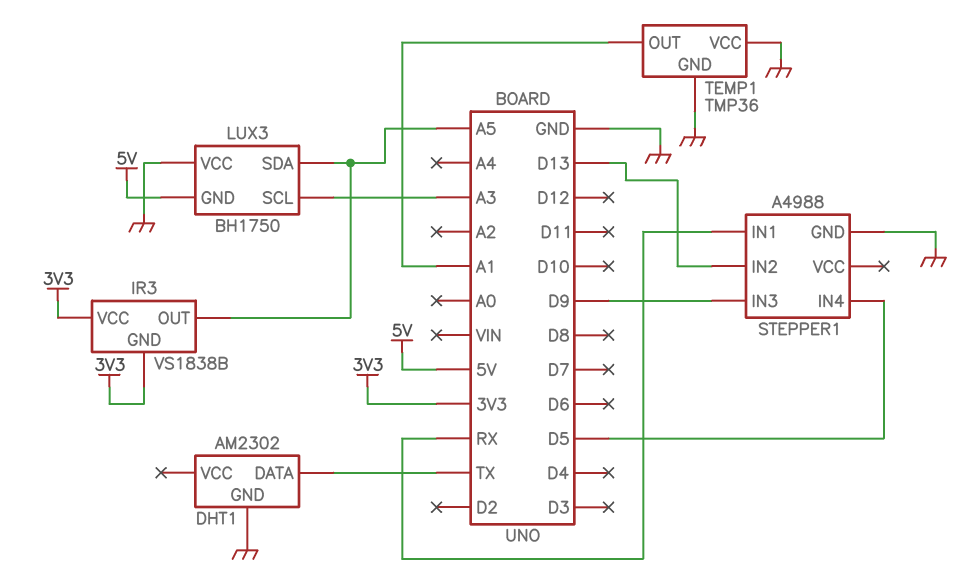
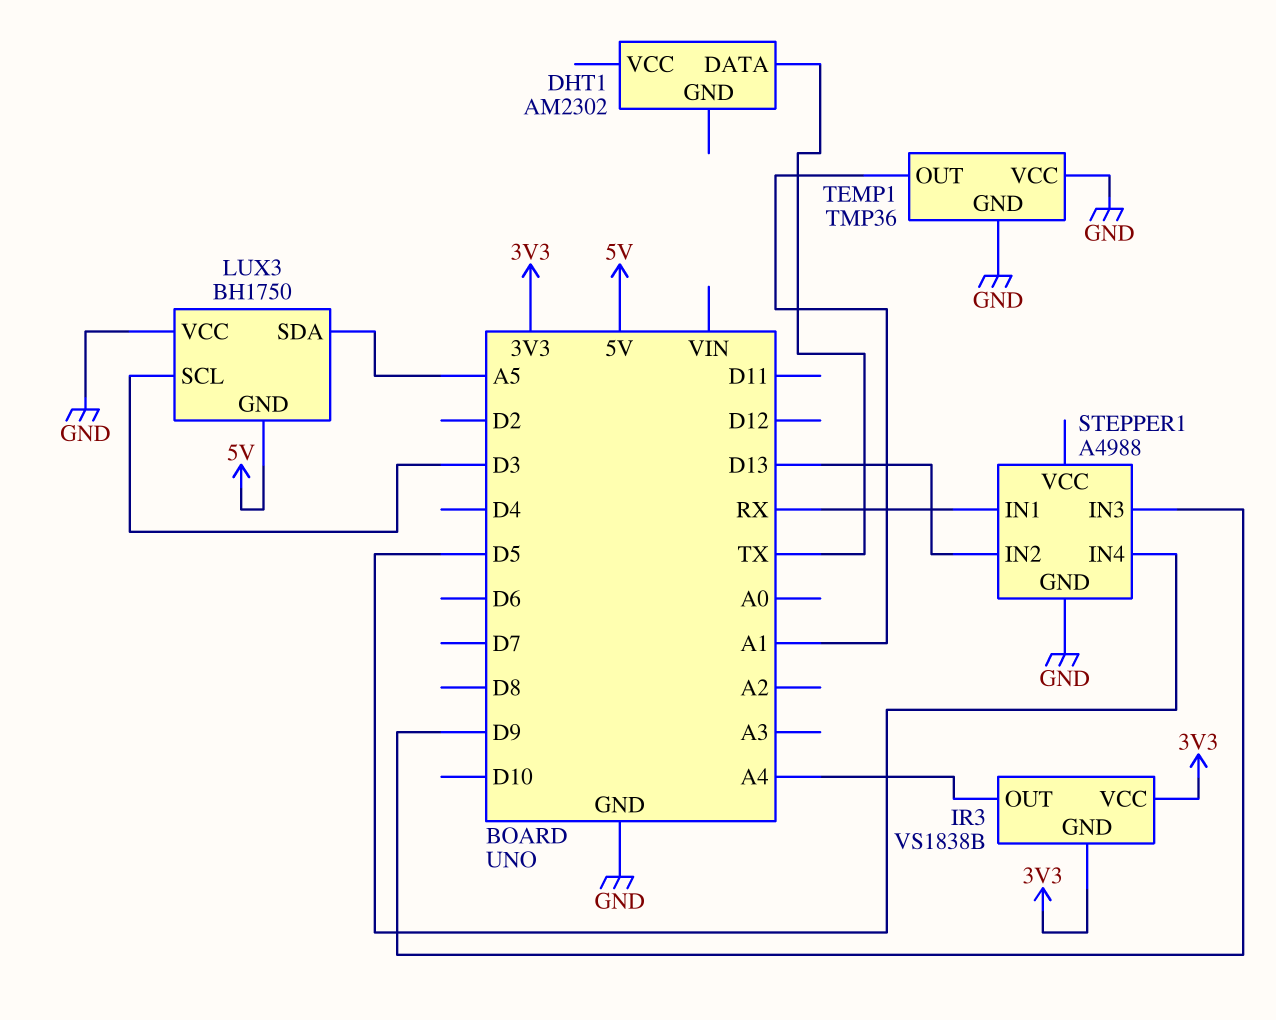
DHT1 pin GND: GND -> none
IR3 pin OUT: A5 -> A4
LUX3 pin SCL: A3 -> D3

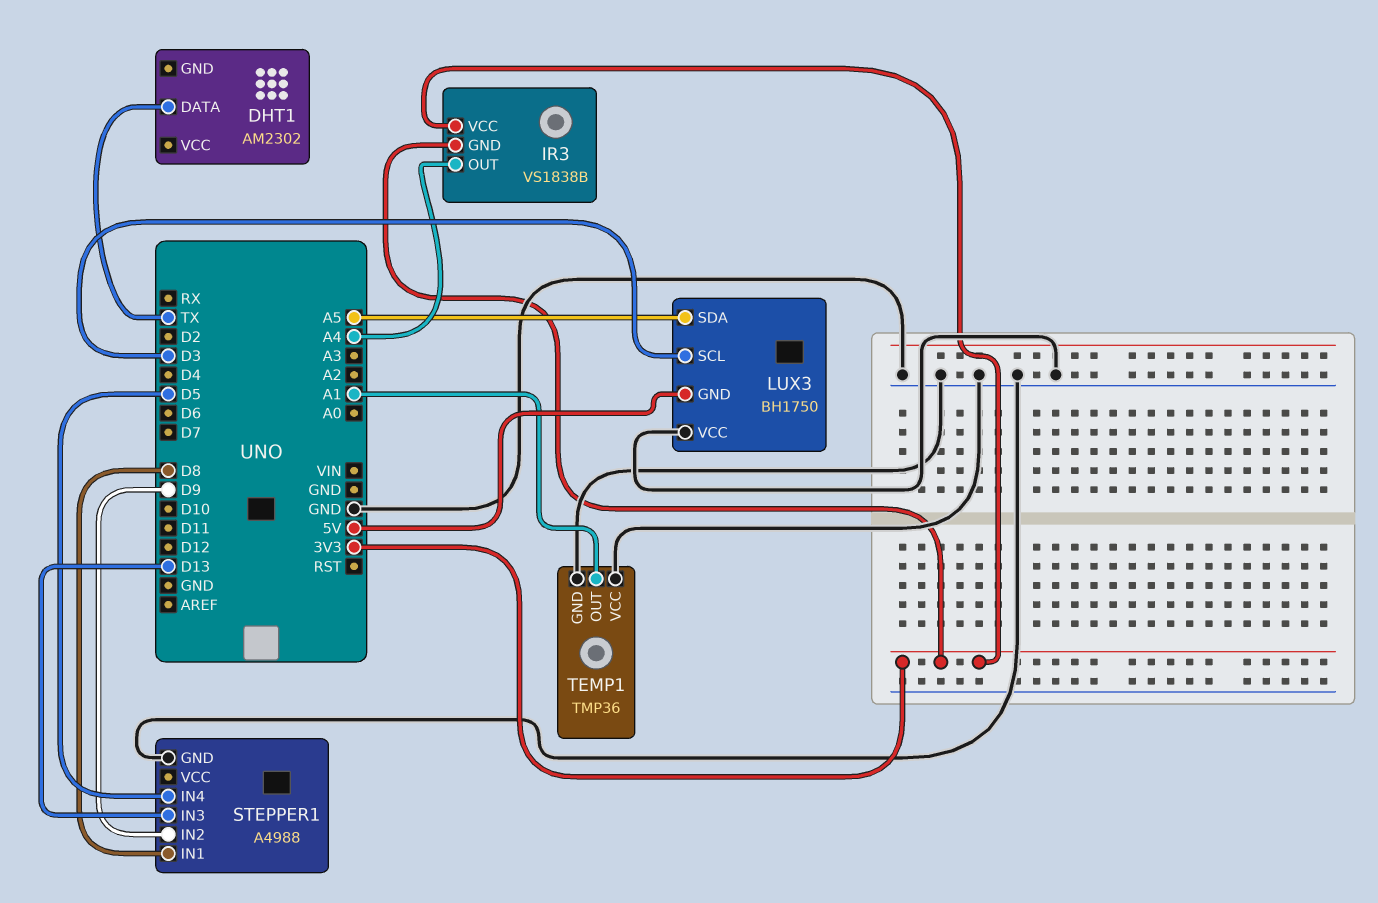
STEPPER1 pin IN1: RX -> D8
STEPPER1 pin IN2: D13 -> D9
STEPPER1 pin IN3: D9 -> D13

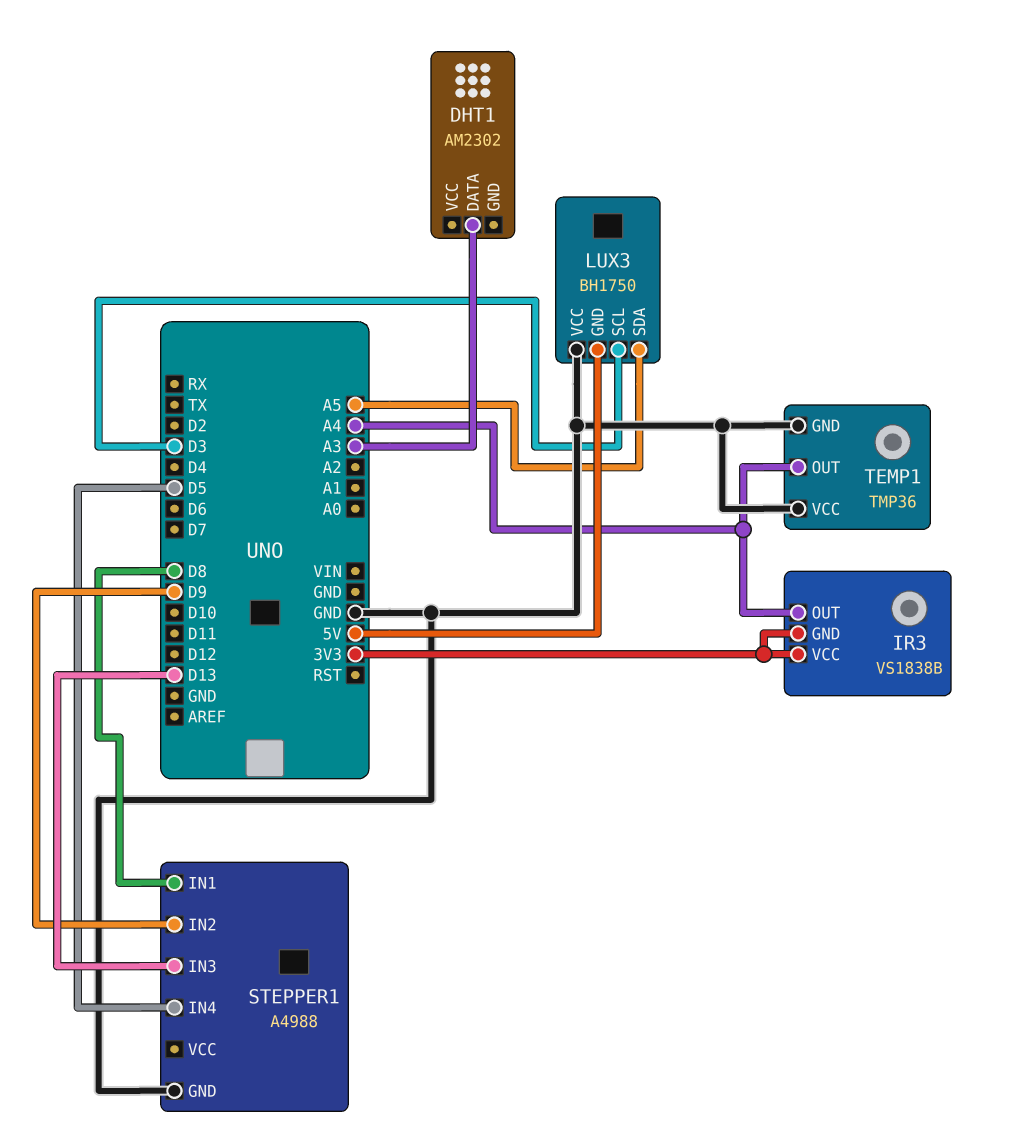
DHT1 pin DATA: TX -> A3
TEMP1 pin OUT: A1 -> A4

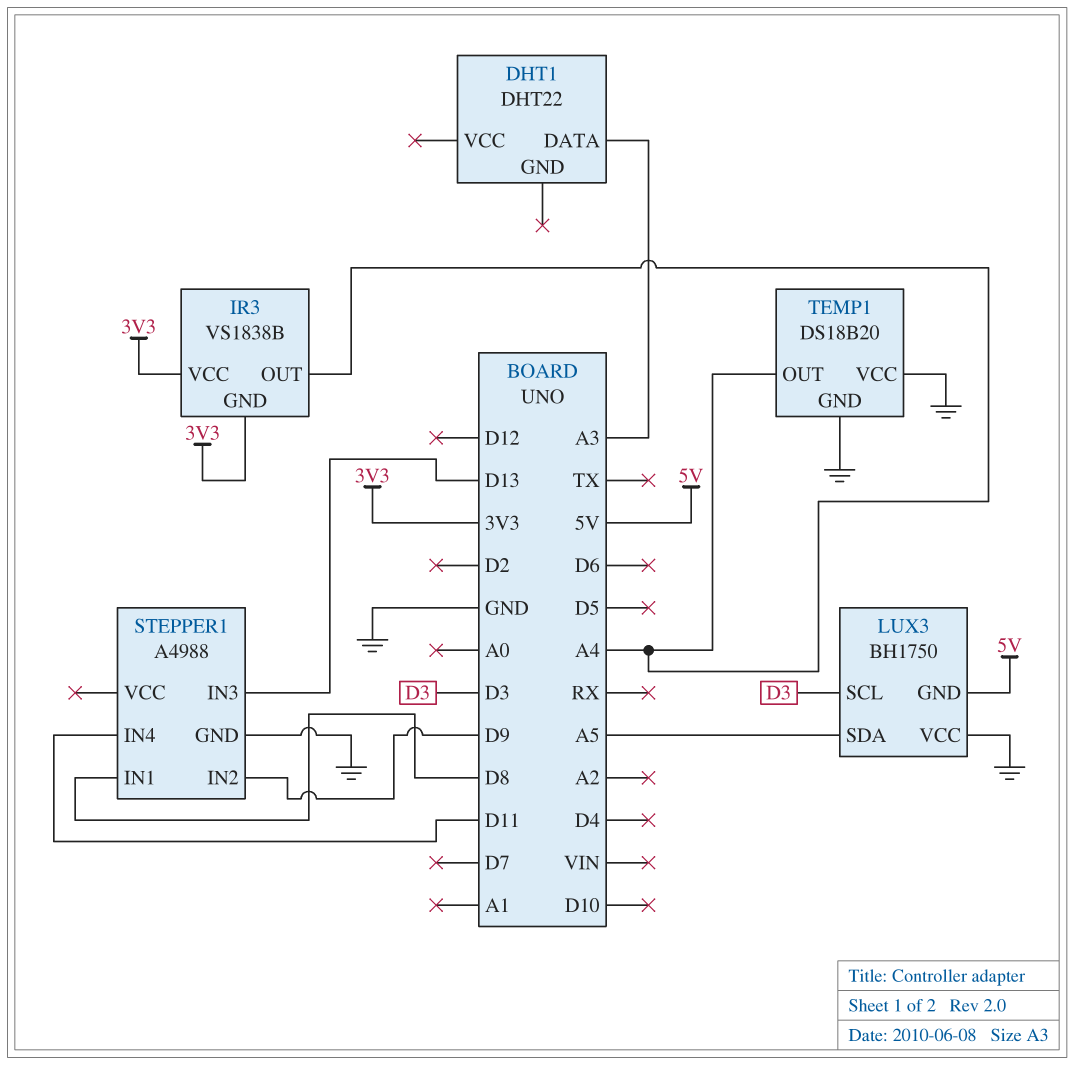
DHT1: AM2302 -> DHT22
STEPPER1 pin IN4: D5 -> D11
TEMP1: TMP36 -> DS18B20

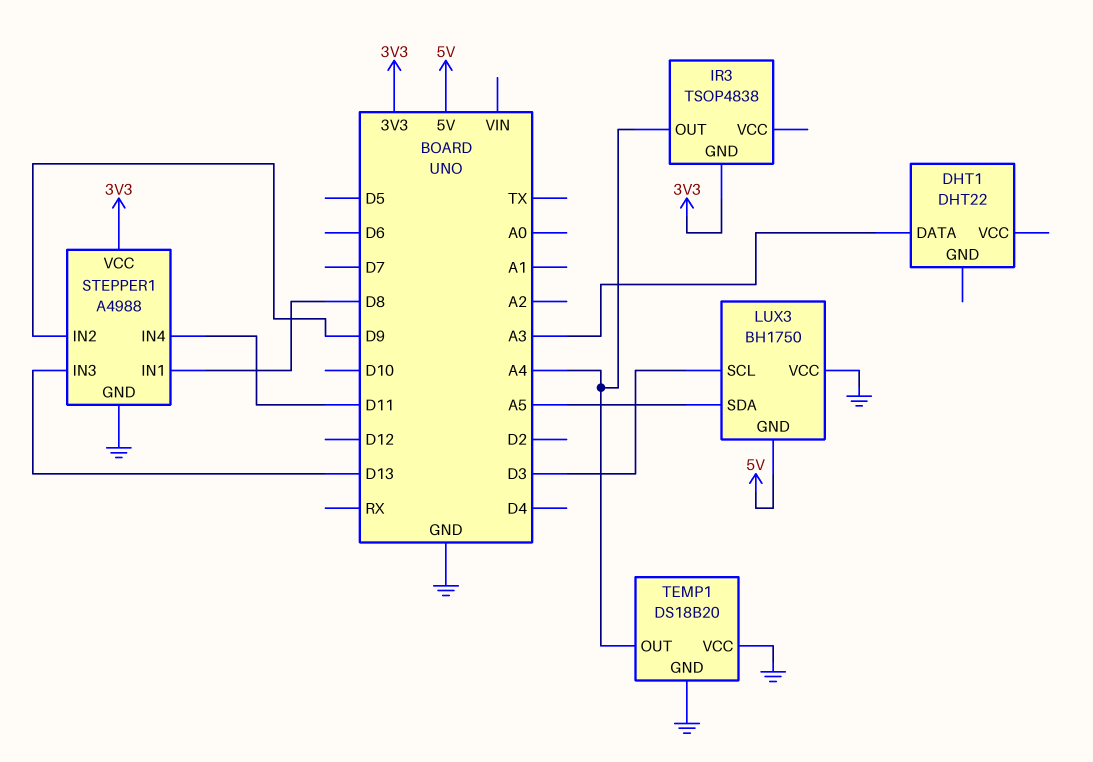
IR3: VS1838B -> TSOP4838
IR3 pin VCC: 3V3 -> none
STEPPER1 pin VCC: none -> 3V3

